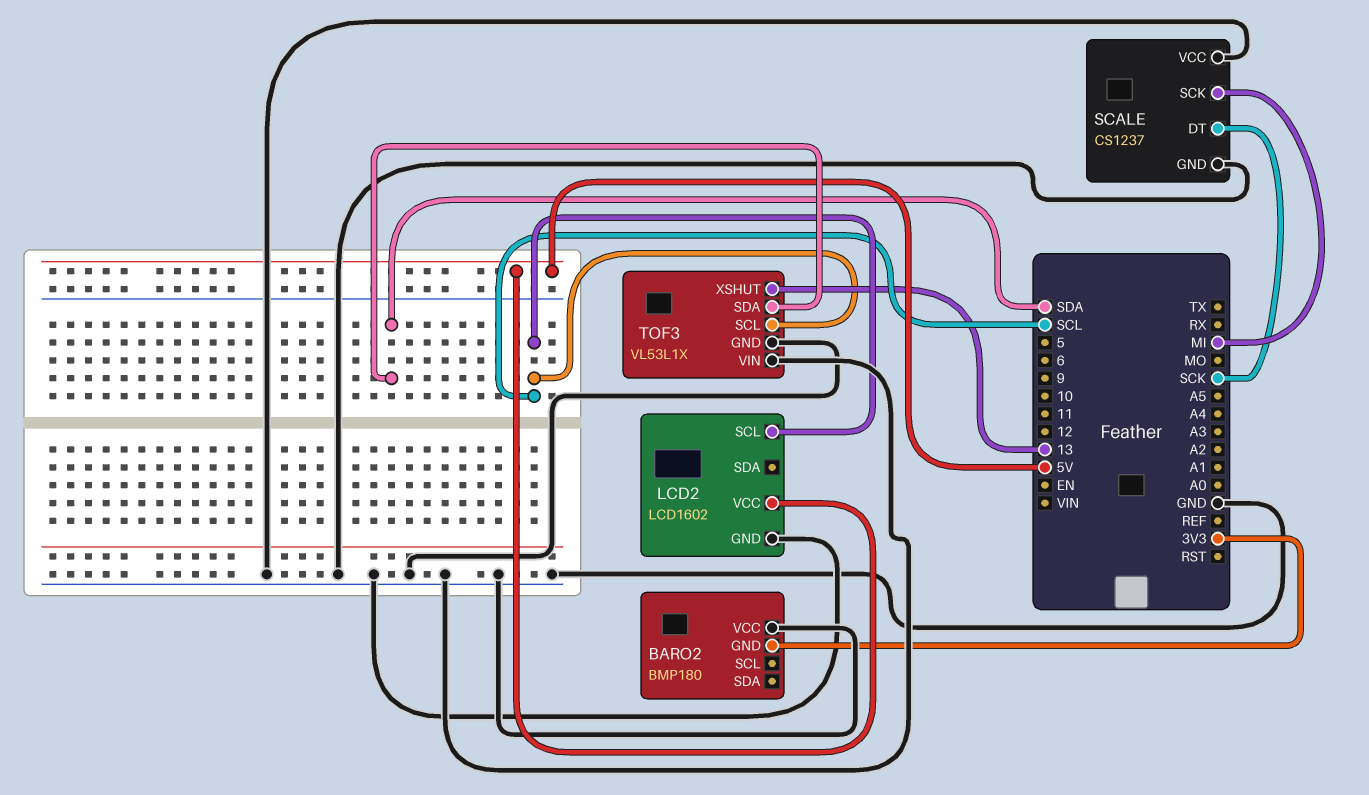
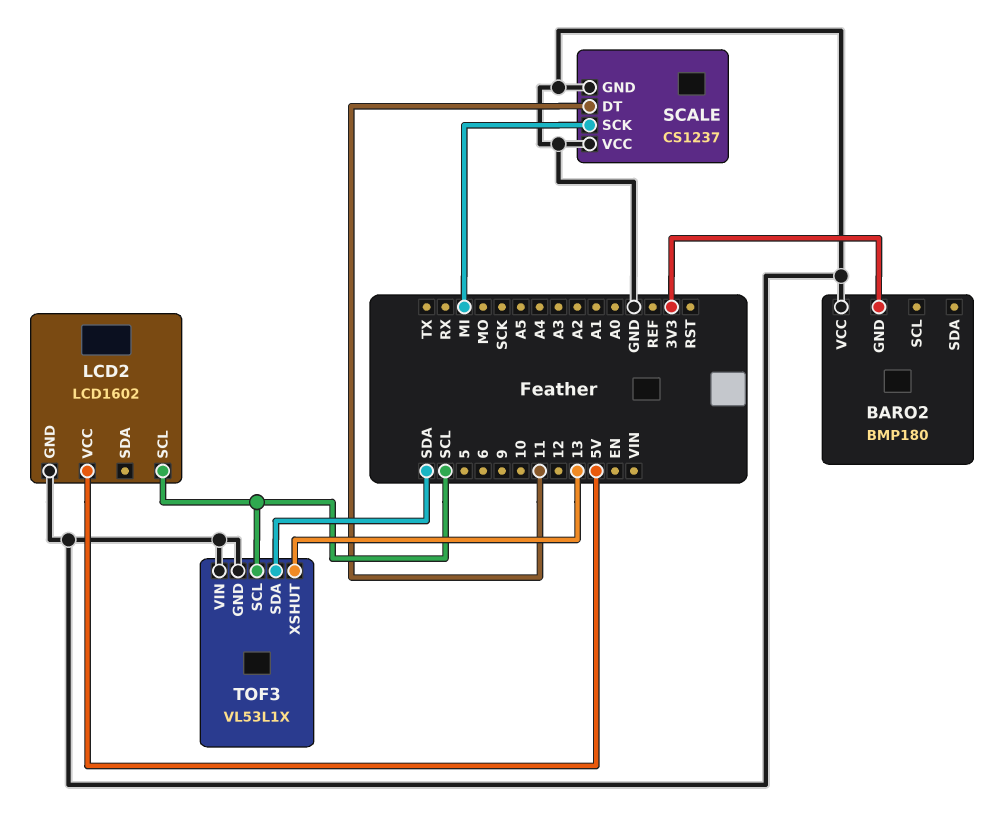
SCALE pin DT: SCK -> 11

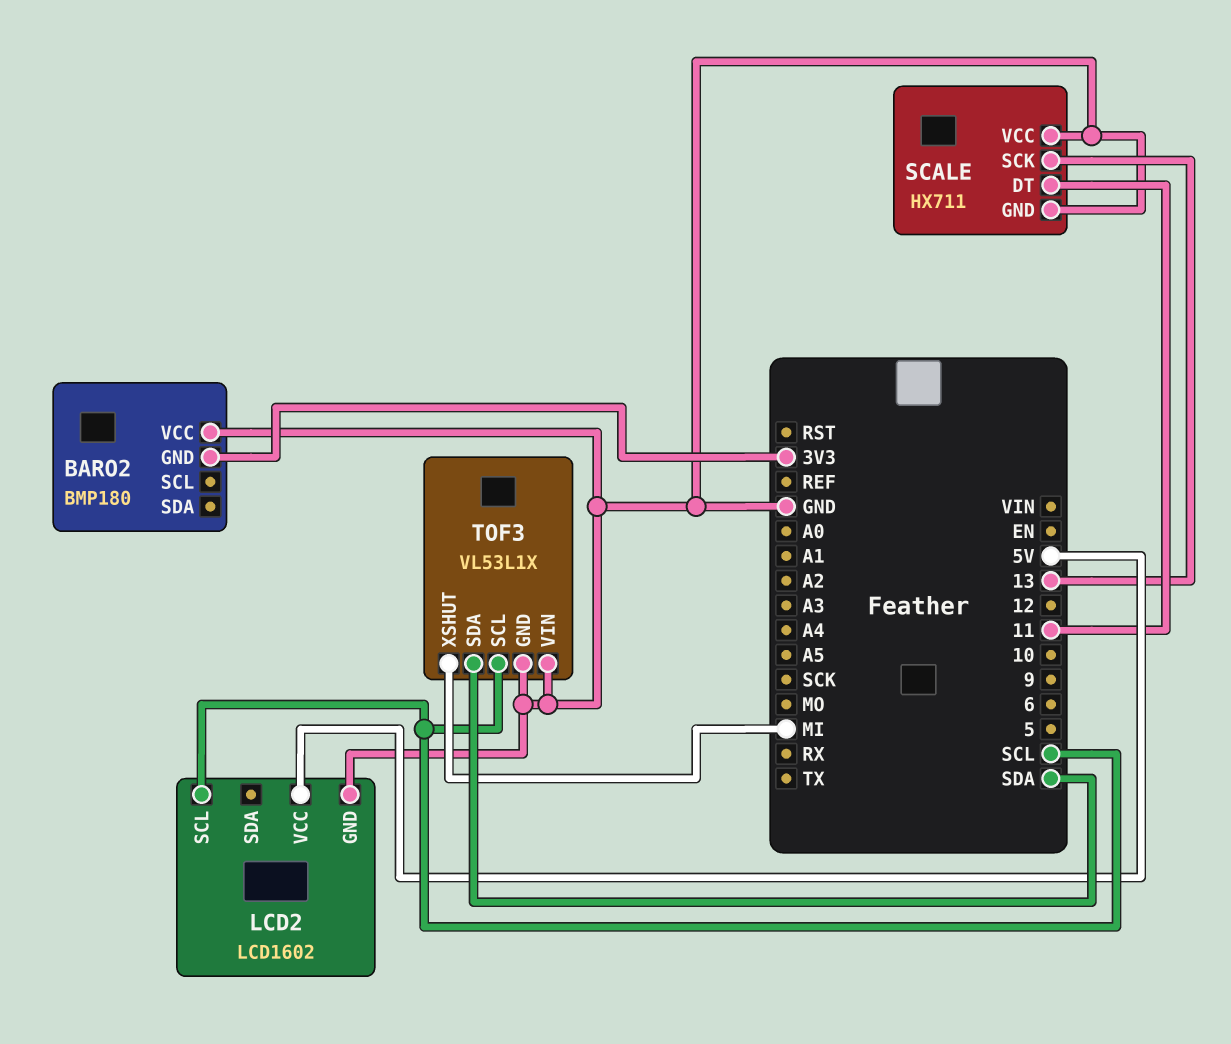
SCALE: CS1237 -> HX711
SCALE pin SCK: MI -> 13
TOF3 pin XSHUT: 13 -> MI

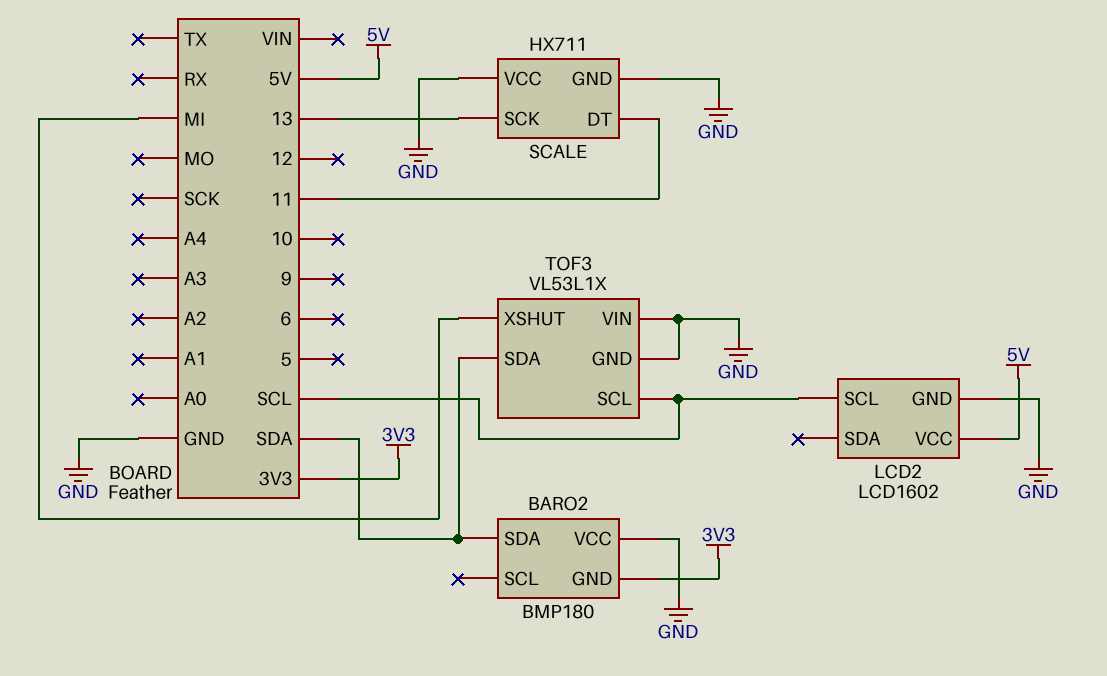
BARO2 pin SDA: none -> SDA

